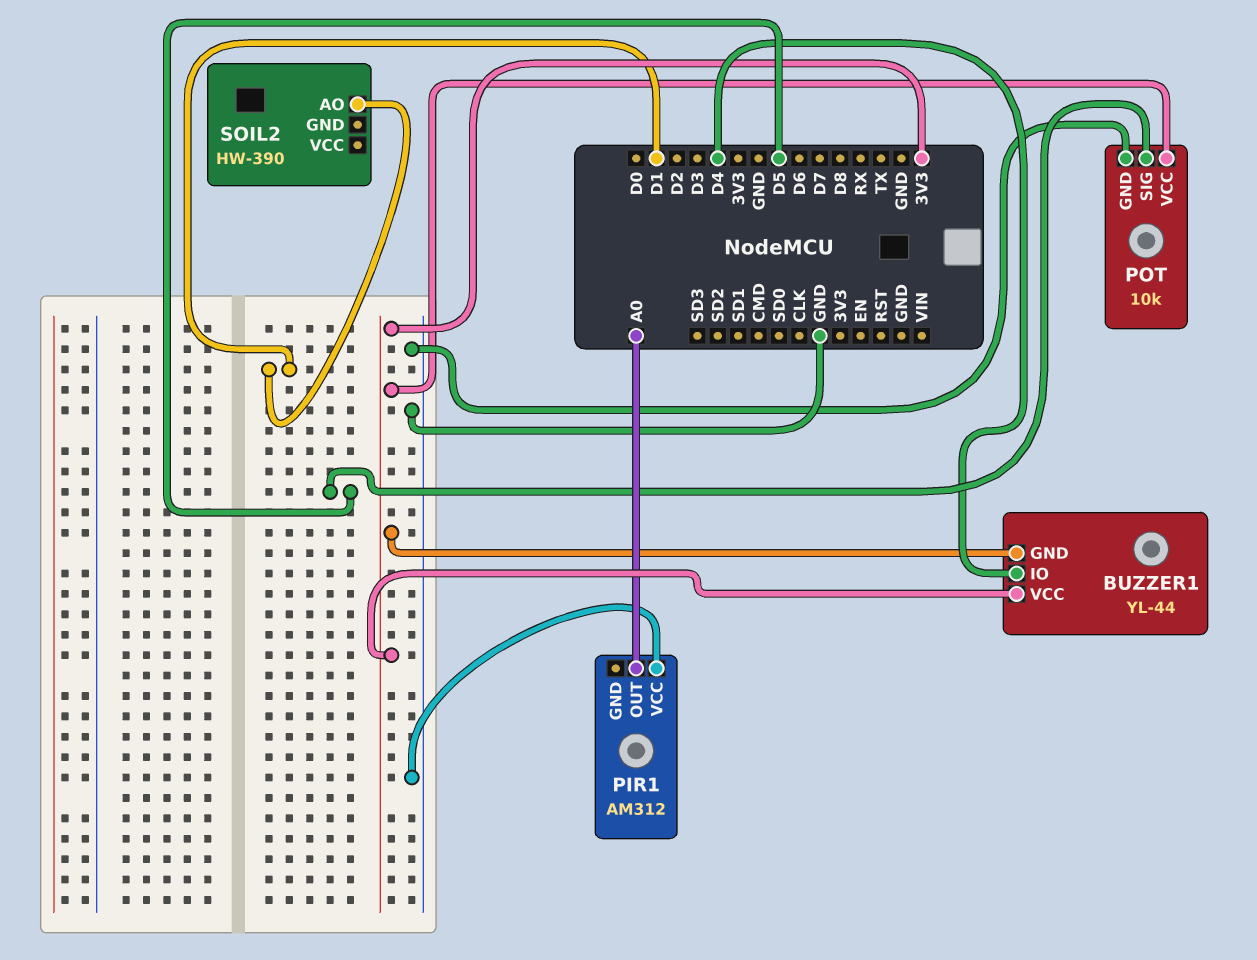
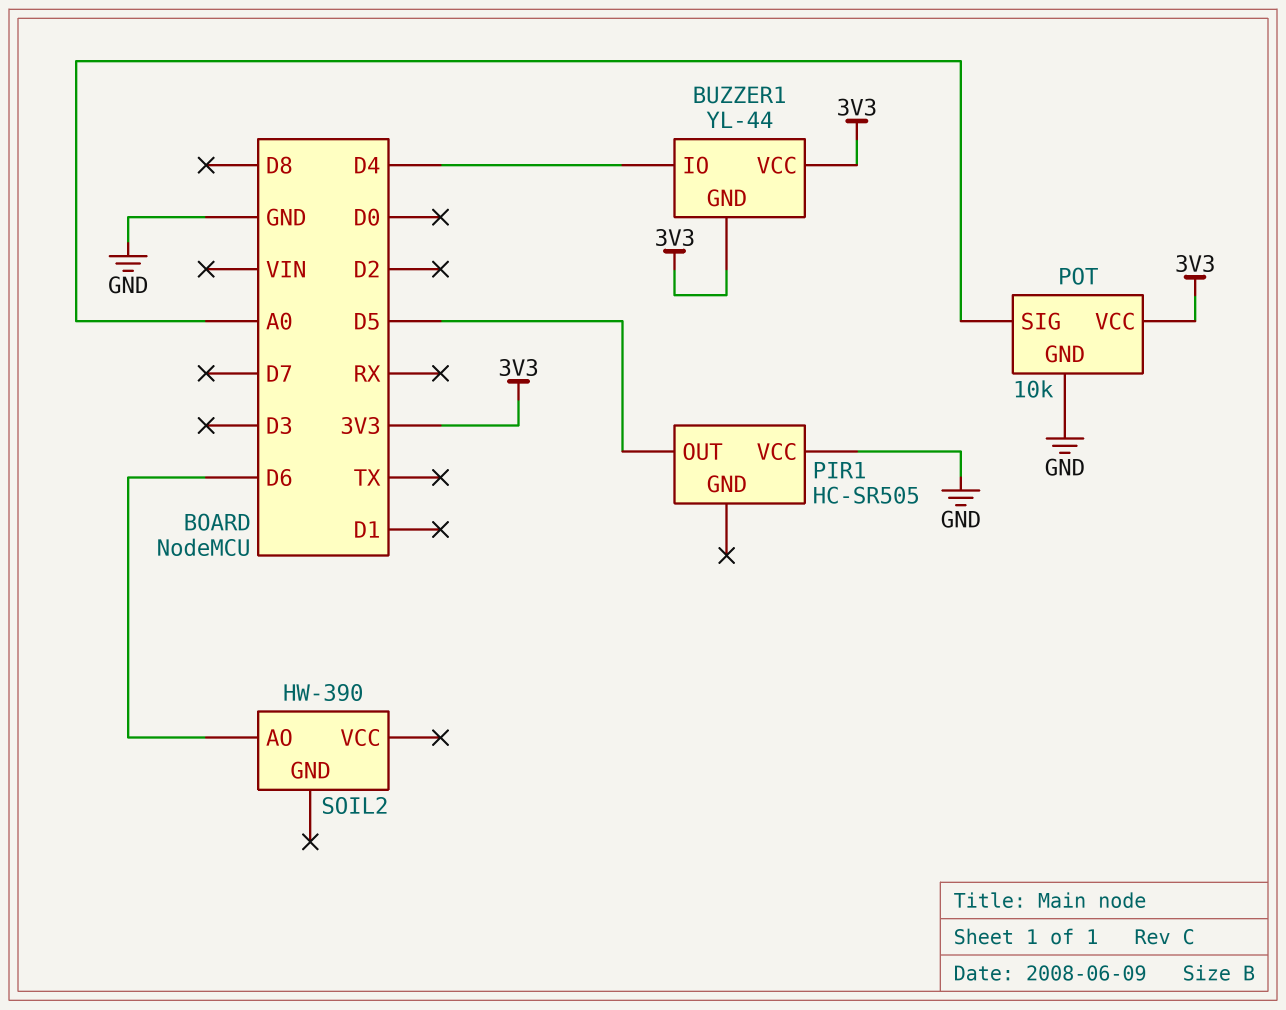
PIR1: AM312 -> HC-SR505
PIR1 pin OUT: A0 -> D5
POT pin SIG: D5 -> A0
SOIL2 pin AO: D1 -> D6

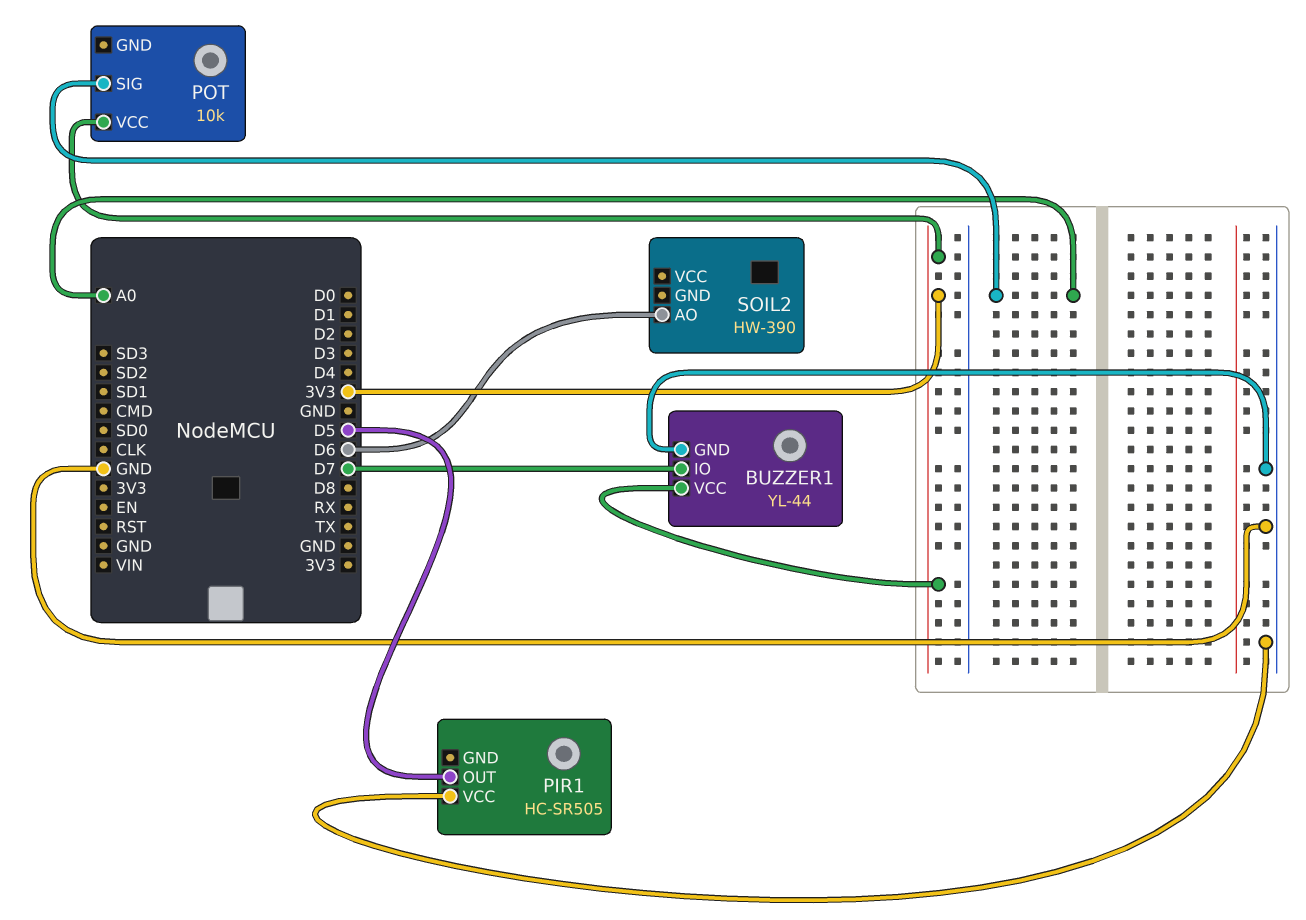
BUZZER1 pin GND: 3V3 -> GND
BUZZER1 pin IO: D4 -> D7
POT pin GND: GND -> none

